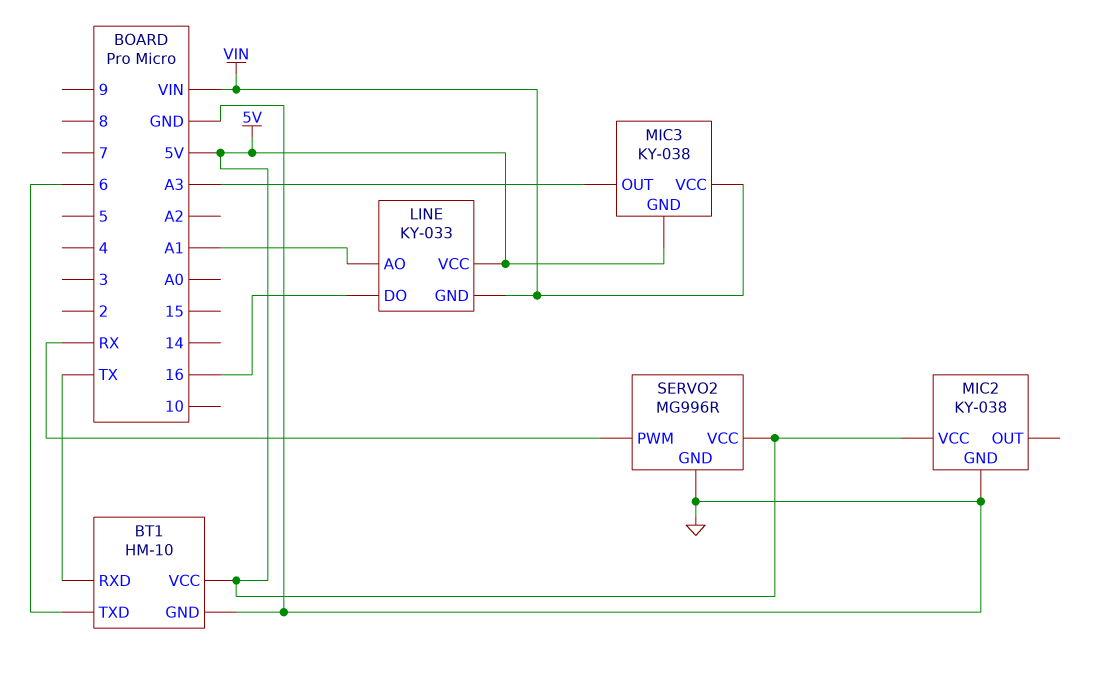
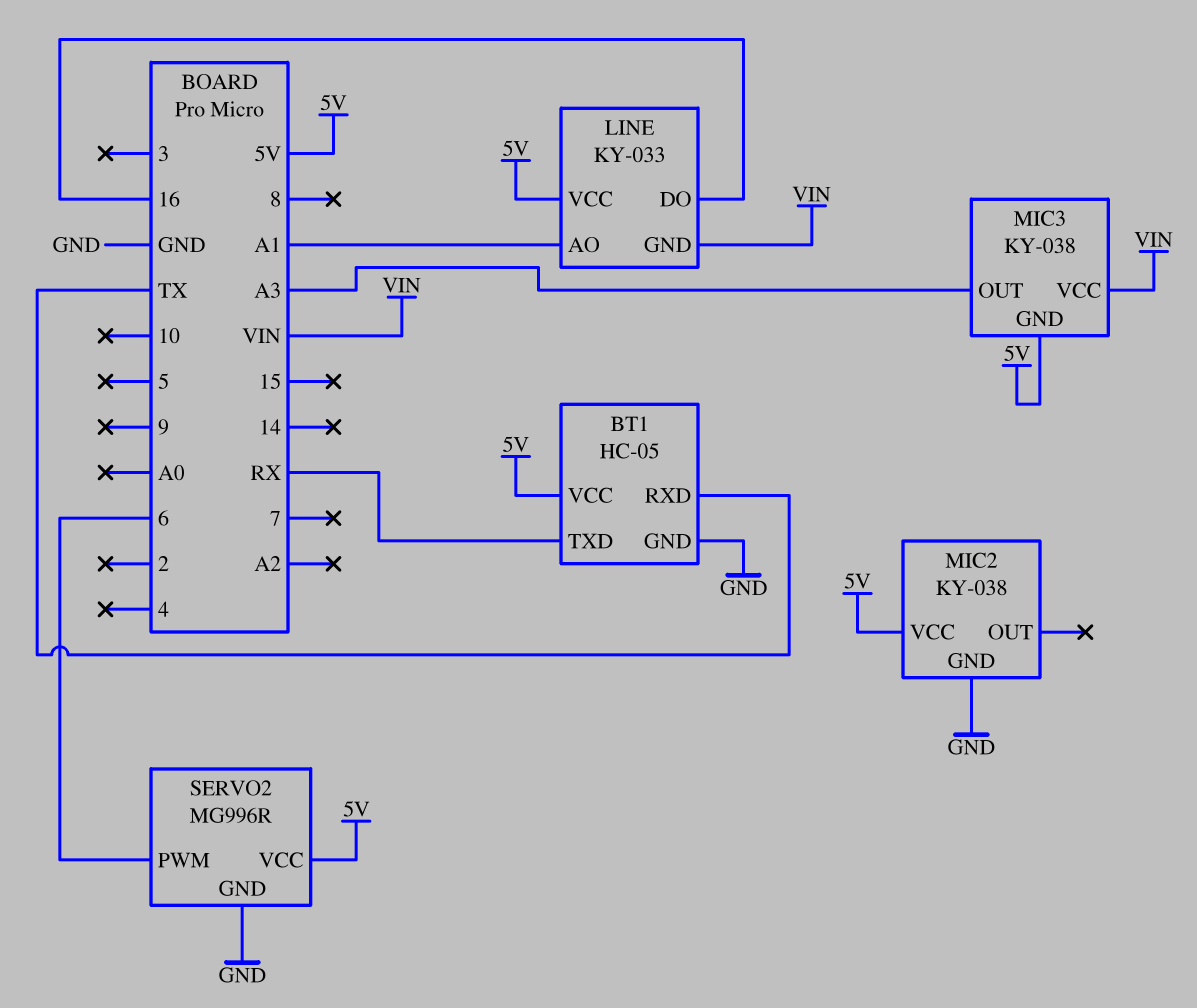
BT1: HM-10 -> HC-05
BT1 pin TXD: 6 -> RX
SERVO2 pin PWM: RX -> 6

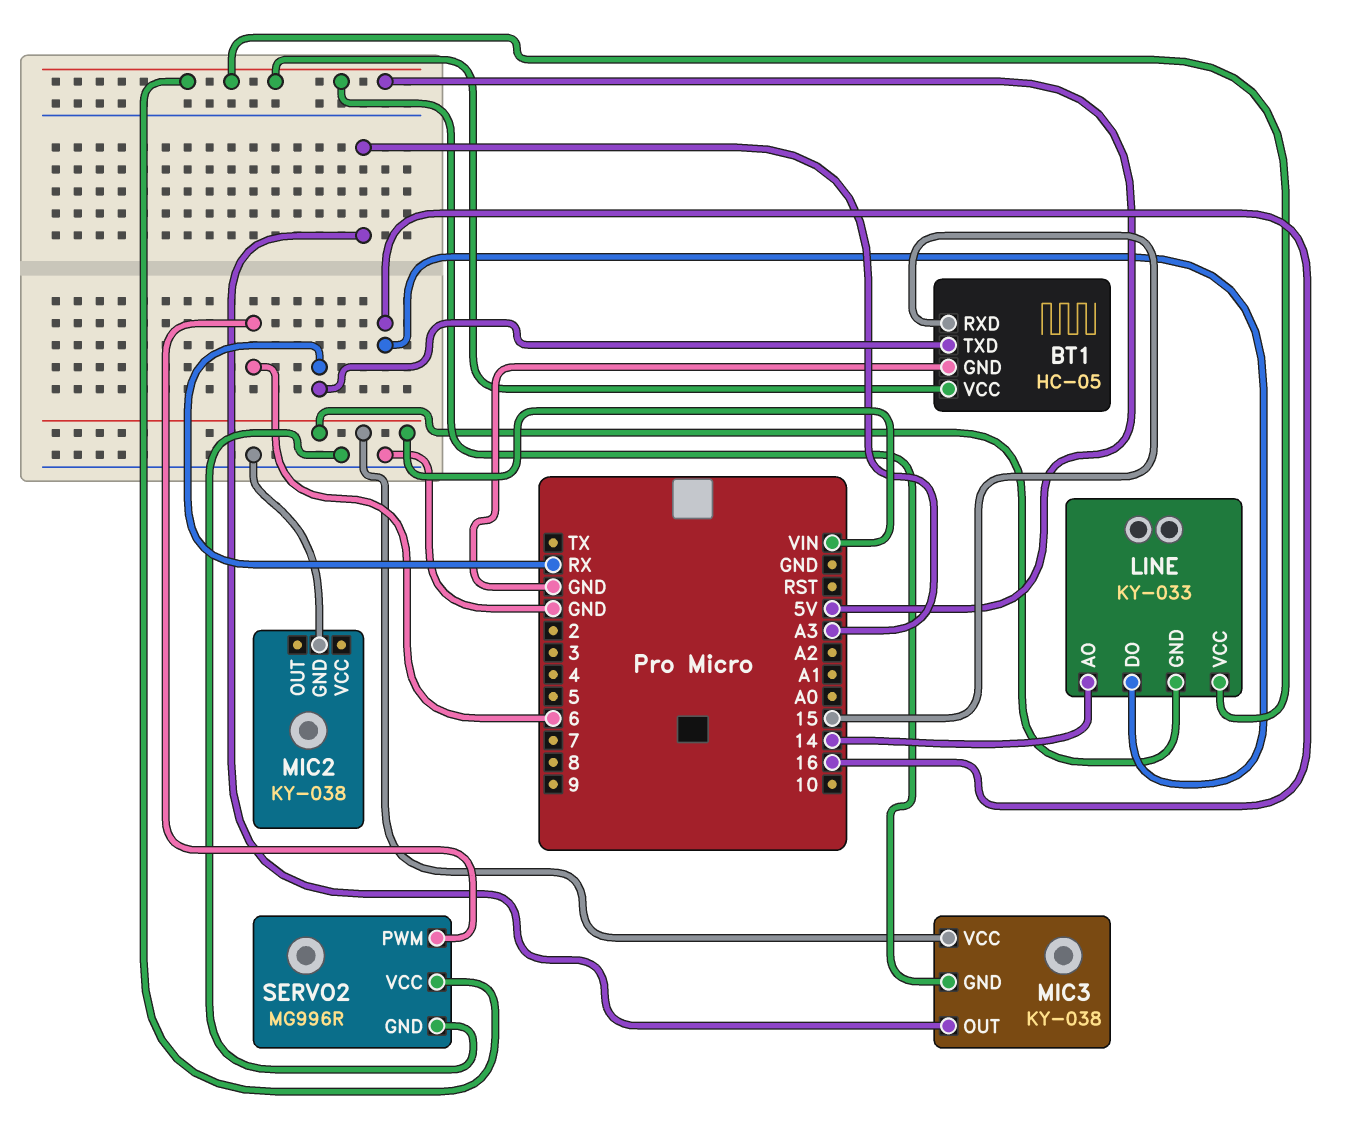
BT1 pin RXD: TX -> 15
LINE pin AO: A1 -> 14
MIC2 pin VCC: 5V -> none

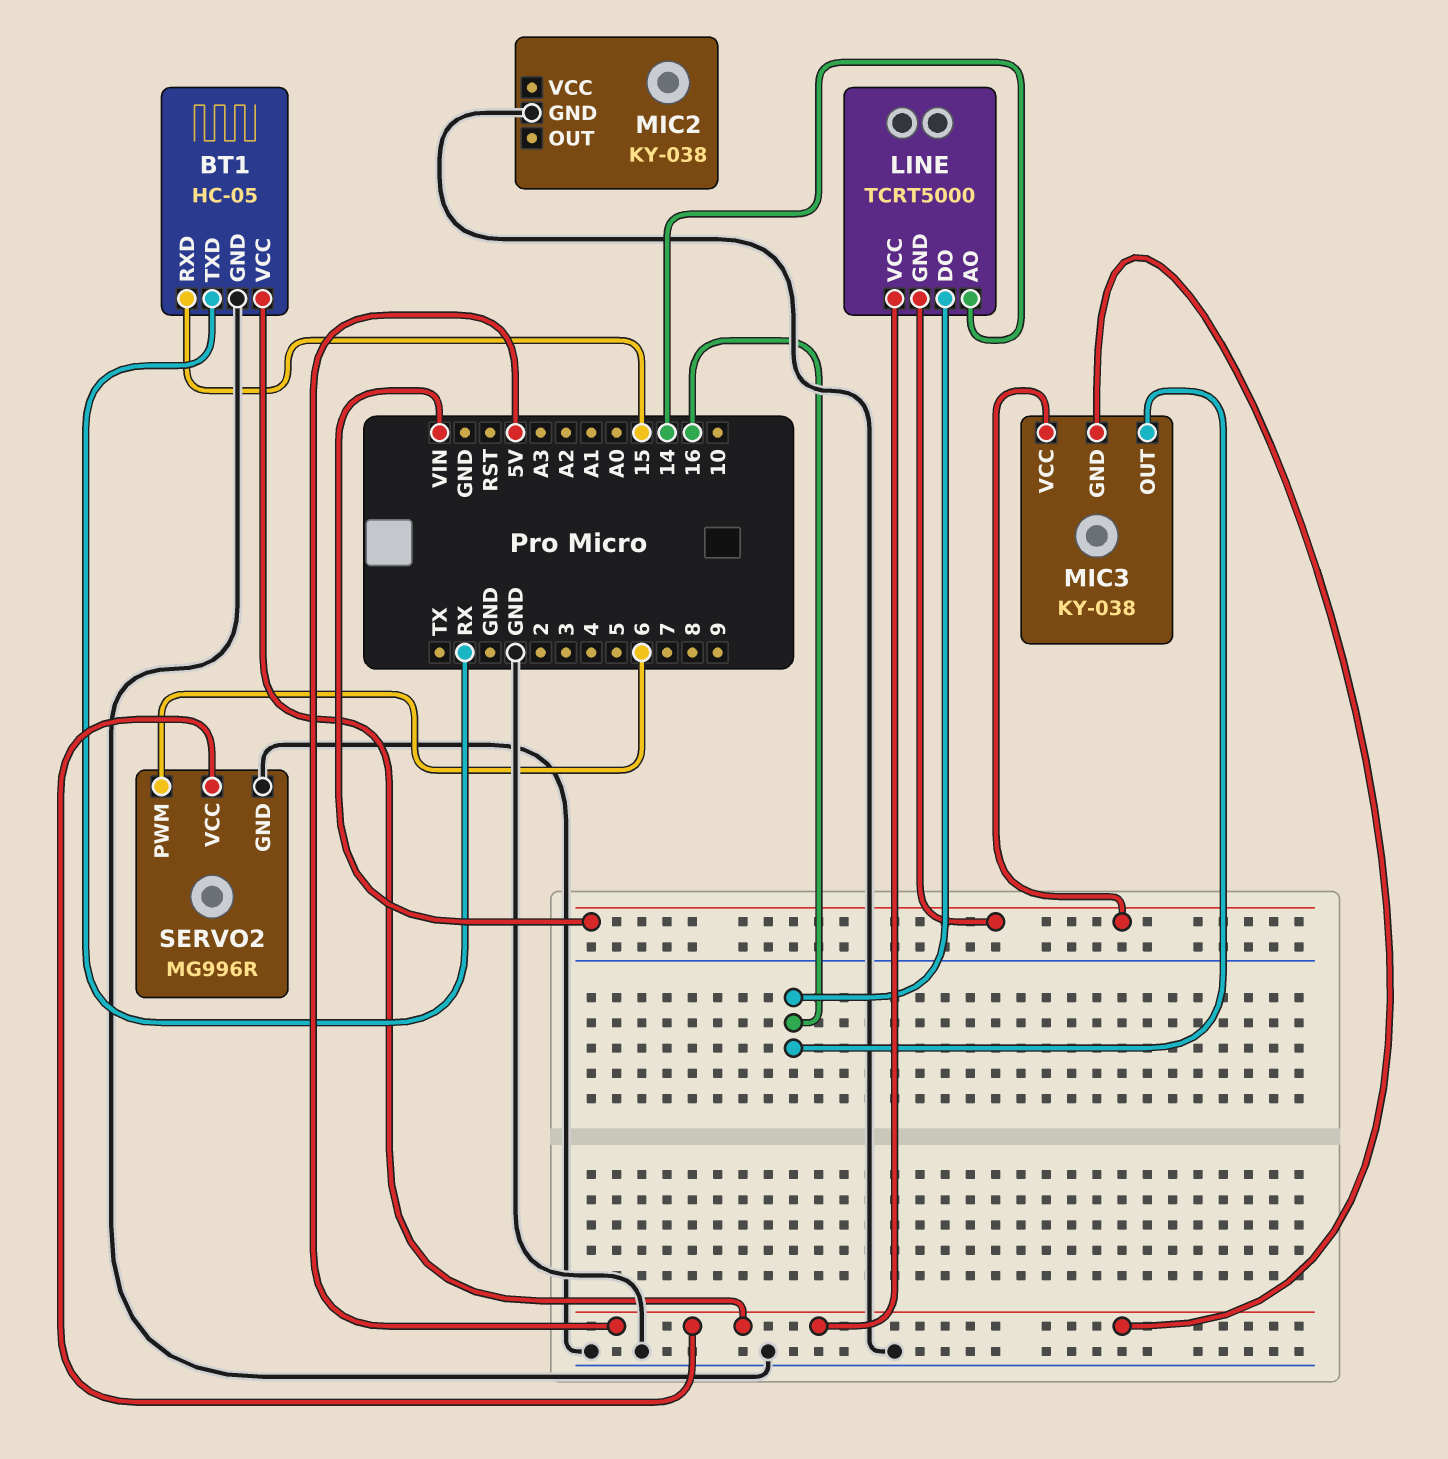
LINE: KY-033 -> TCRT5000
MIC3 pin OUT: A3 -> 16

